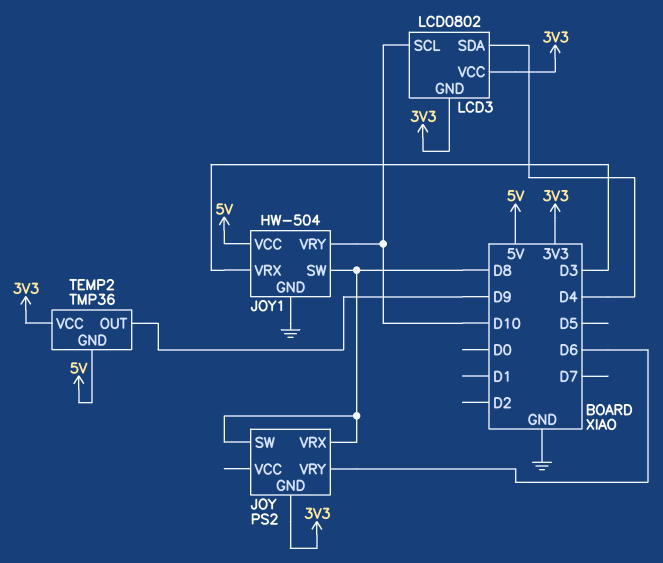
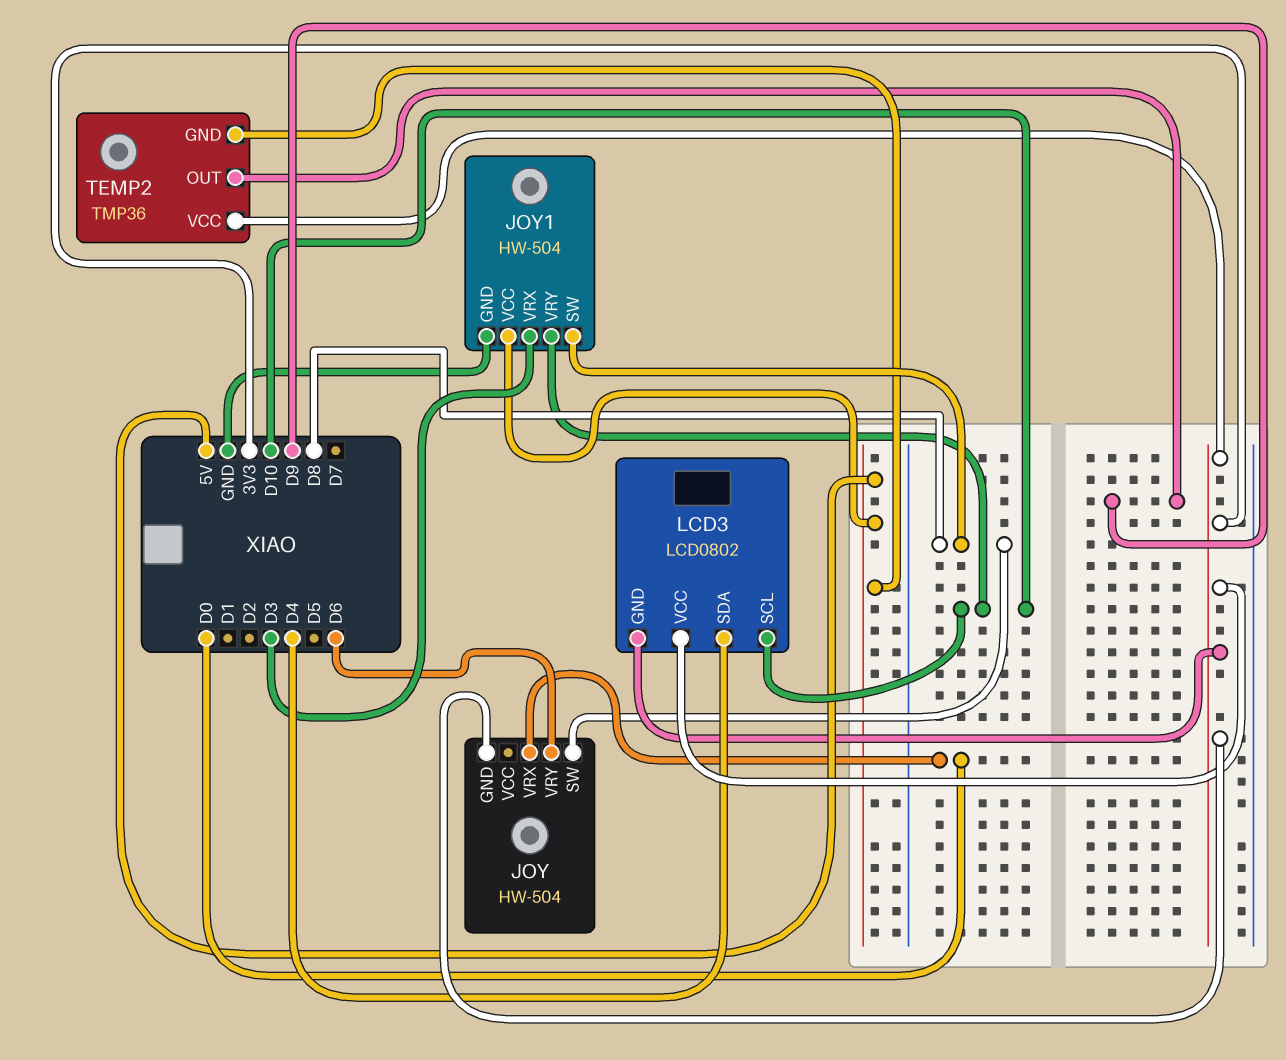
JOY: PS2 -> HW-504
JOY pin VRX: D8 -> D0

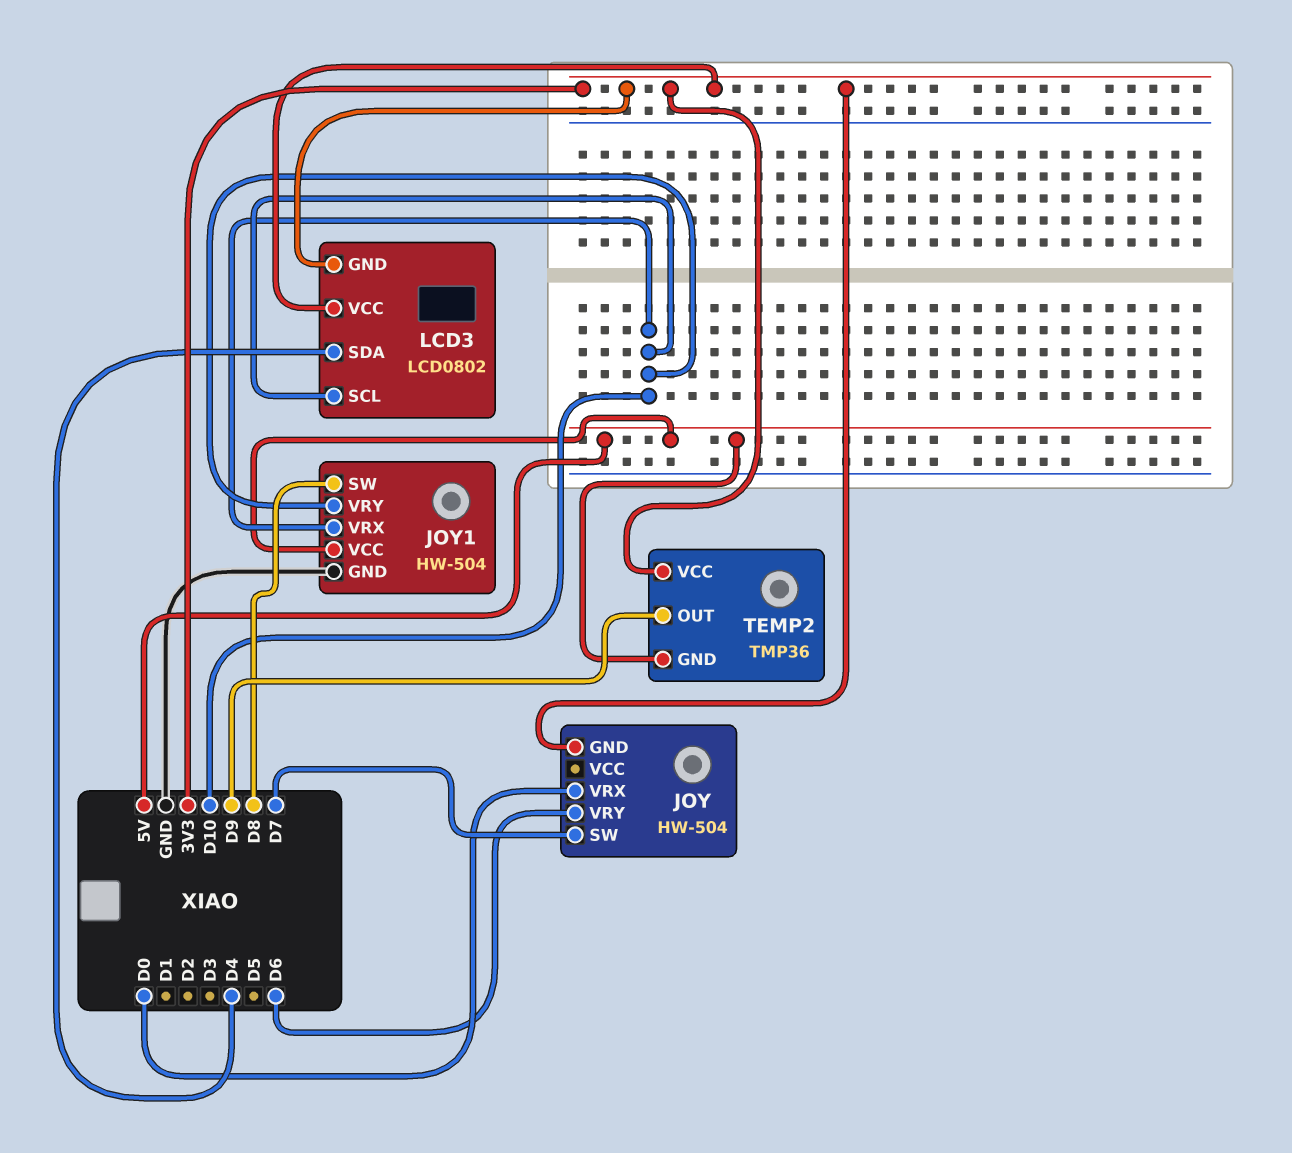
JOY pin SW: D8 -> D7
JOY1 pin VRX: D3 -> D10

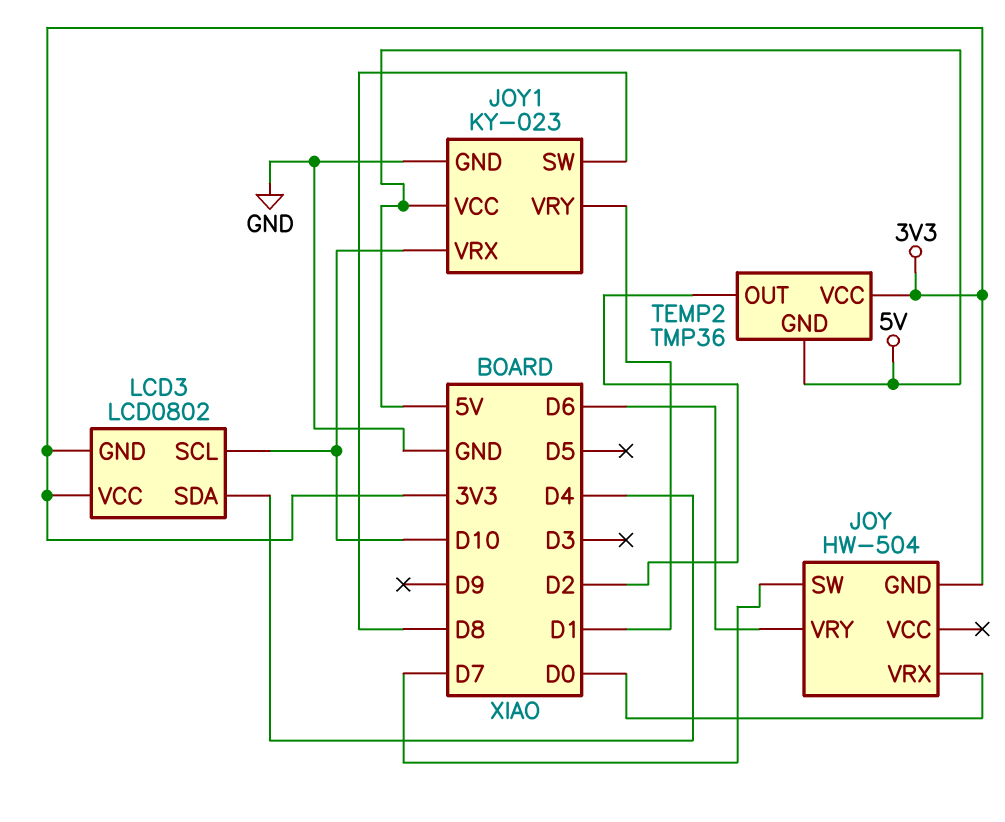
JOY1: HW-504 -> KY-023
JOY1 pin VRY: D10 -> D1
TEMP2 pin OUT: D9 -> D2

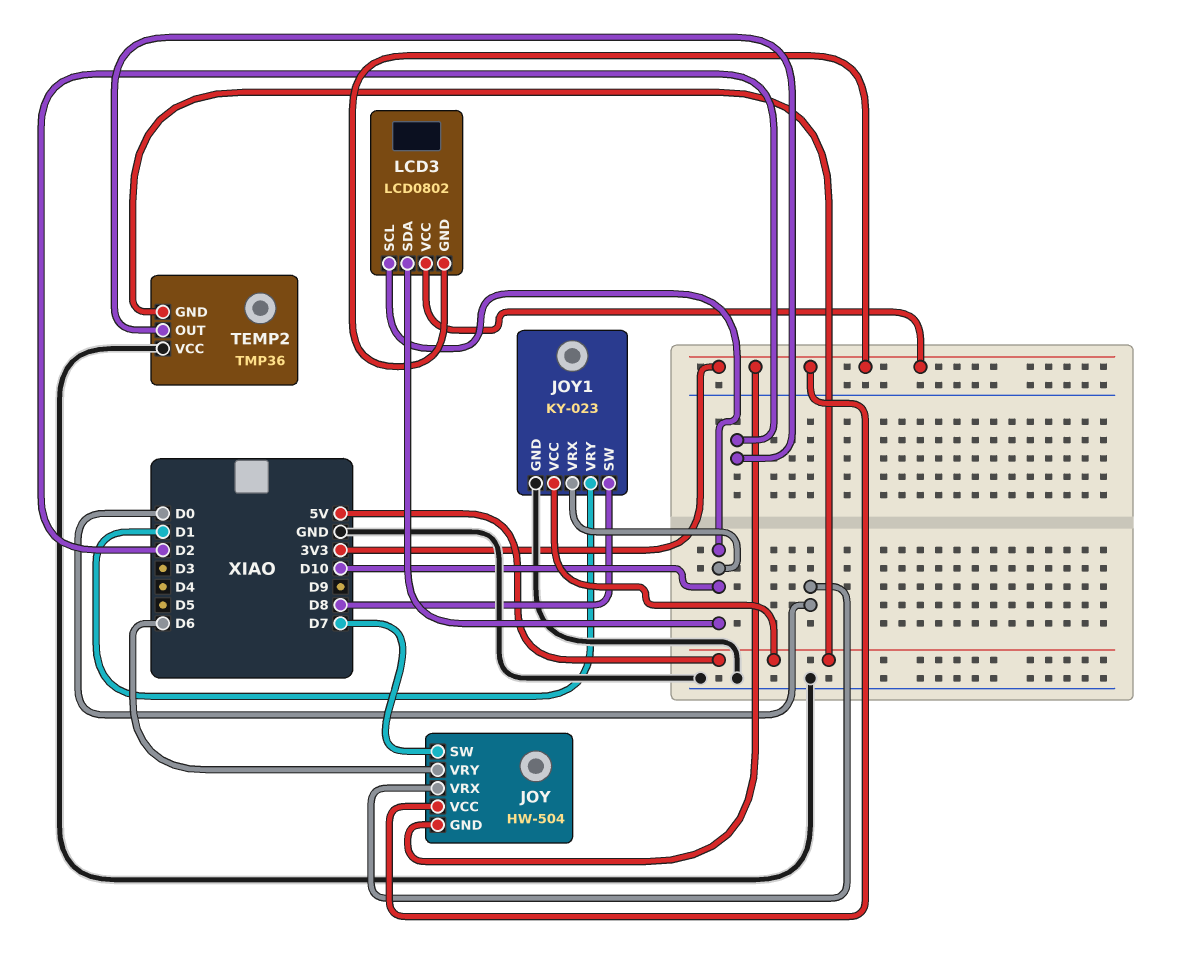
JOY pin VCC: none -> 3V3
LCD3 pin SDA: D4 -> D10
TEMP2 pin VCC: 3V3 -> GND

